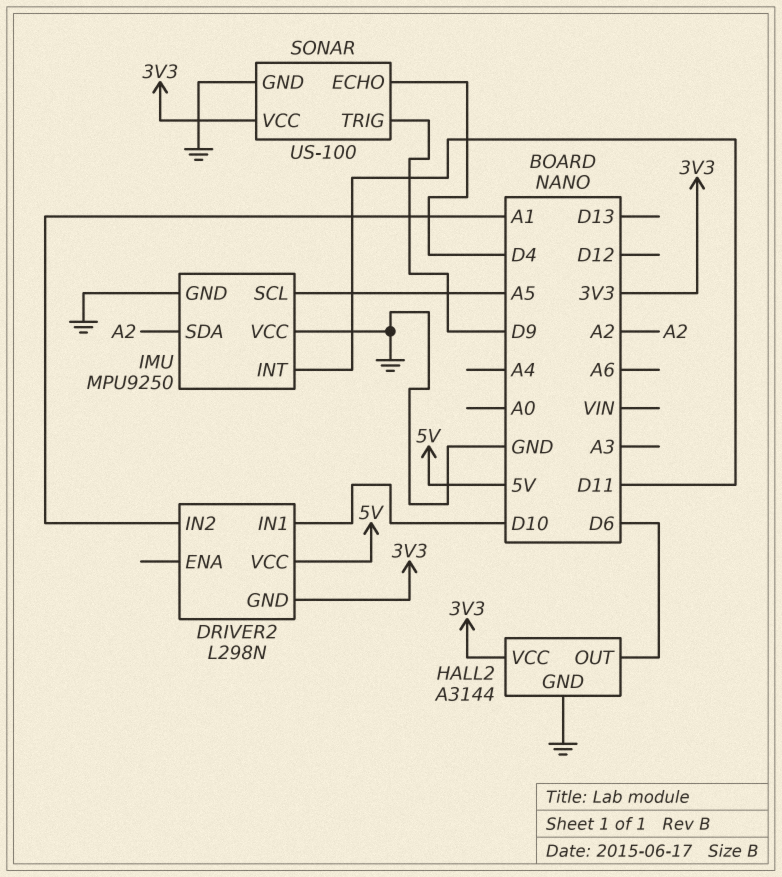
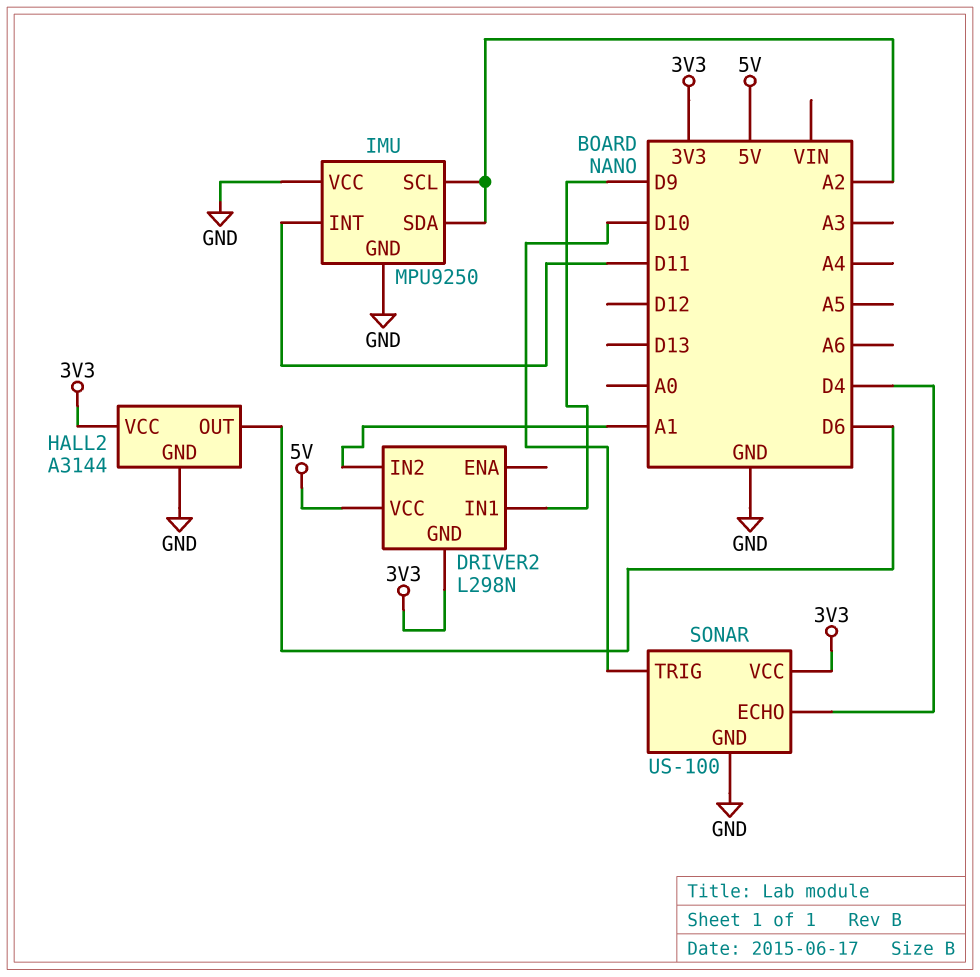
DRIVER2 pin IN1: D10 -> D9
IMU pin SCL: A5 -> A2
SONAR pin TRIG: D9 -> D10

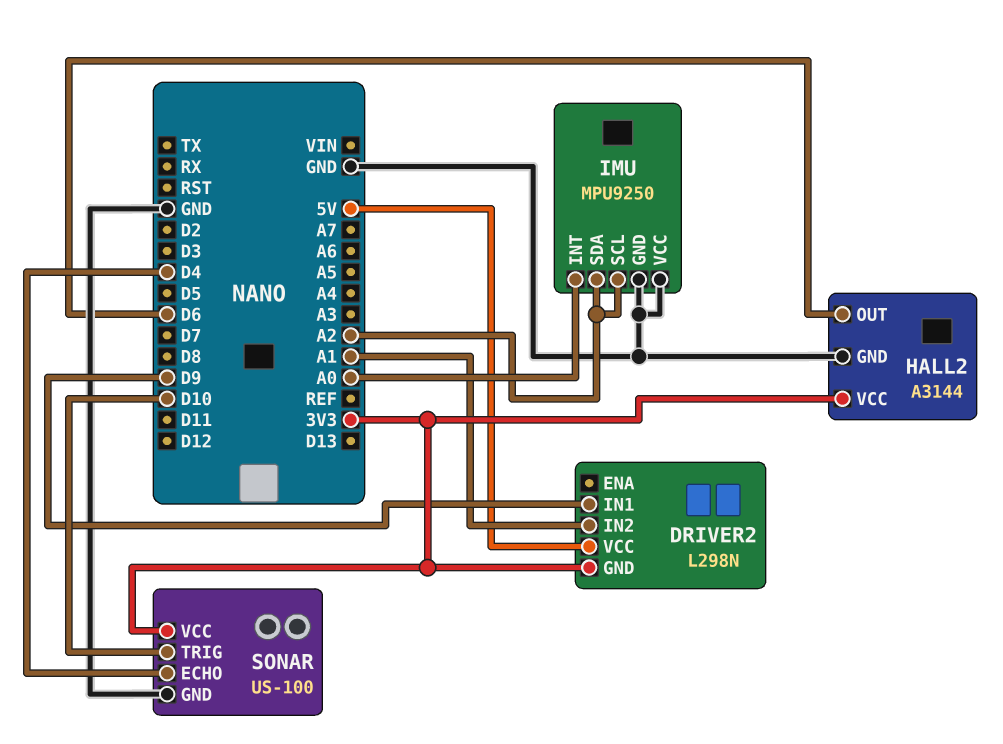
IMU pin INT: D11 -> A0

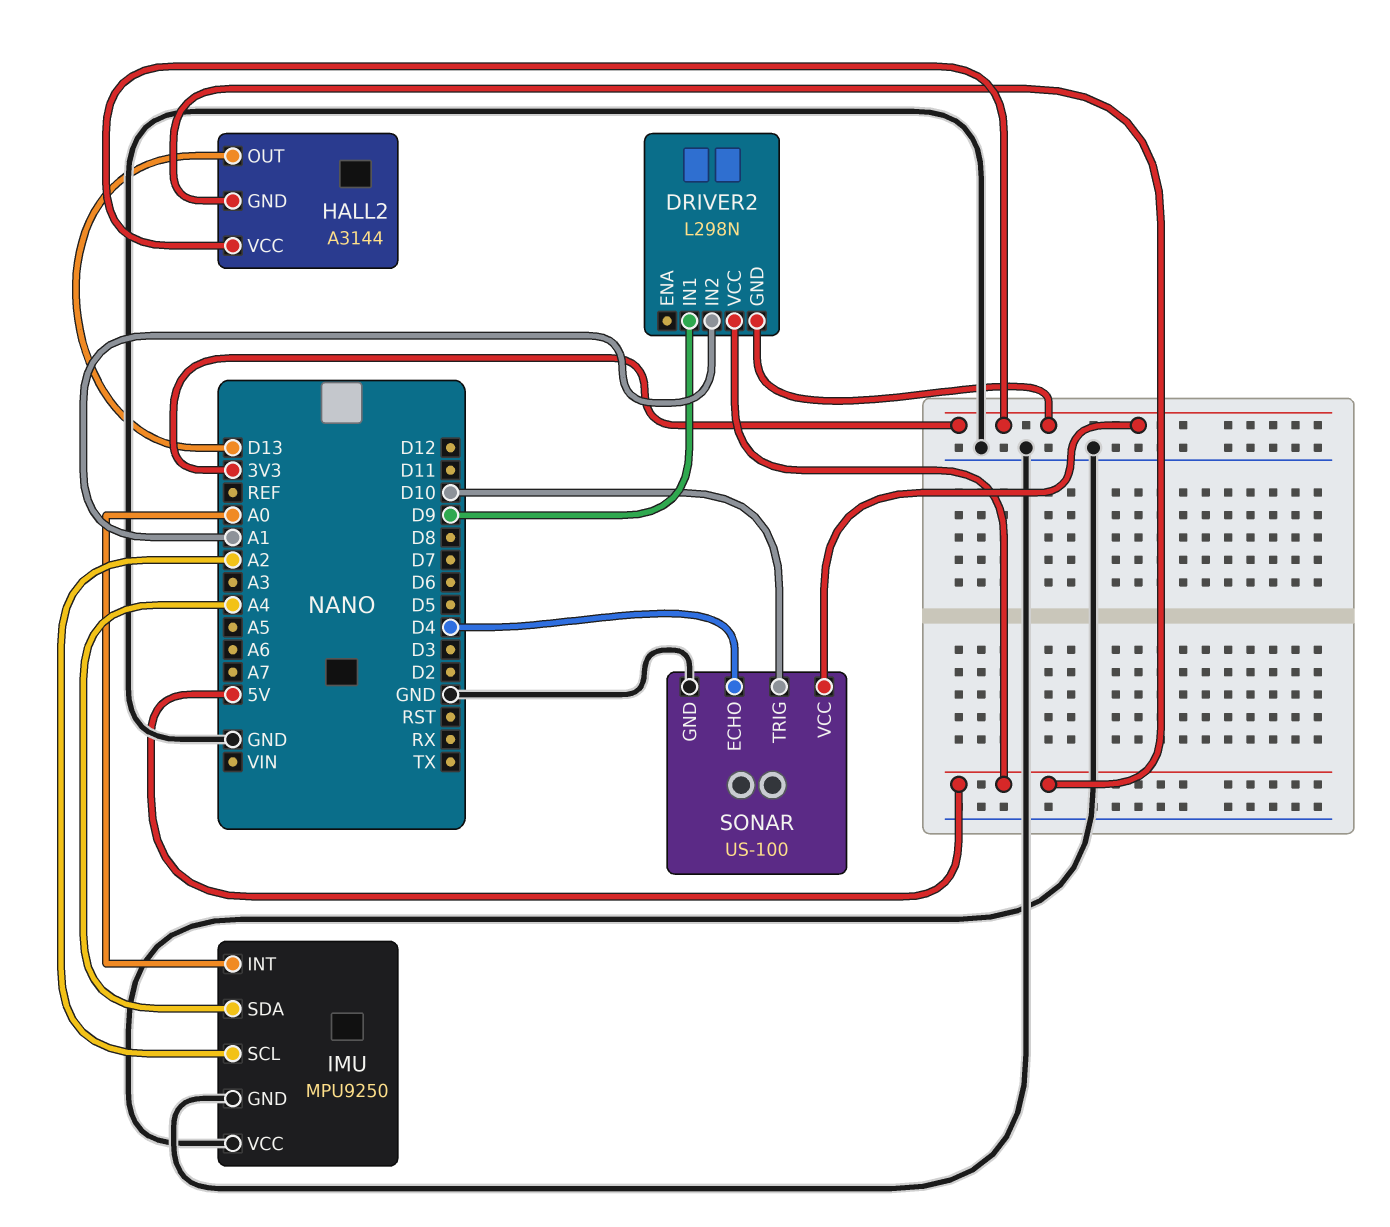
HALL2 pin GND: GND -> 5V
HALL2 pin OUT: D6 -> D13
IMU pin SDA: A2 -> A4

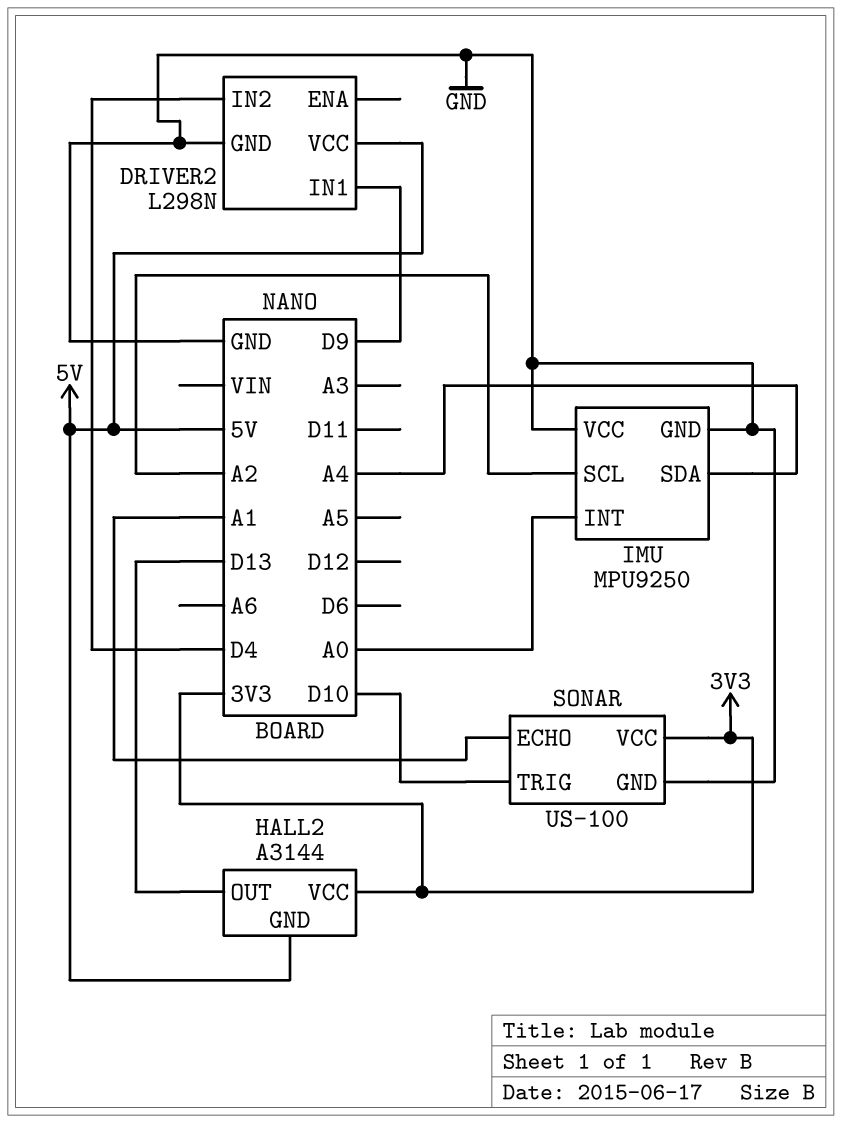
DRIVER2 pin GND: 3V3 -> GND
DRIVER2 pin IN2: A1 -> D4
SONAR pin ECHO: D4 -> A1

